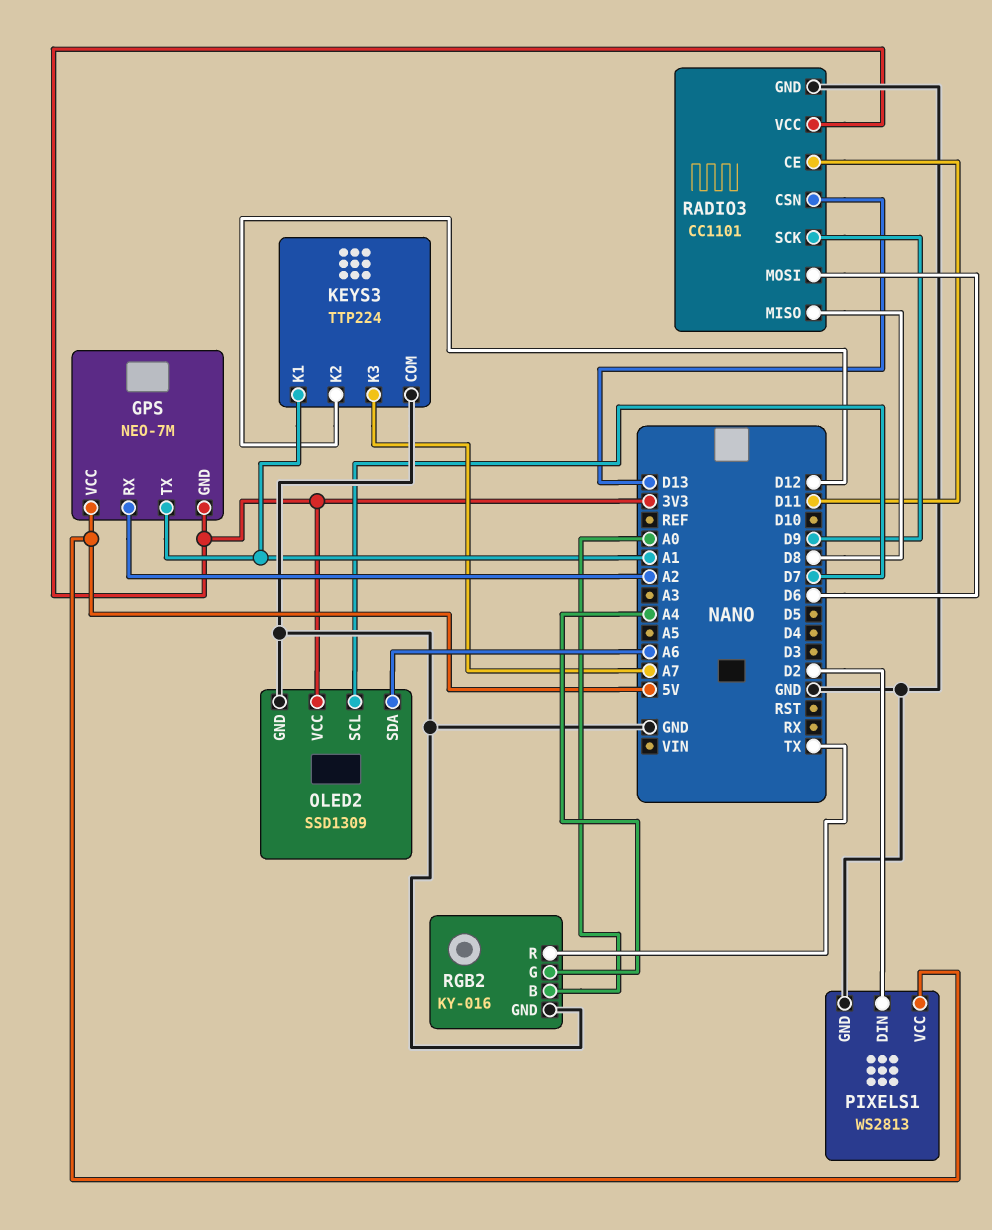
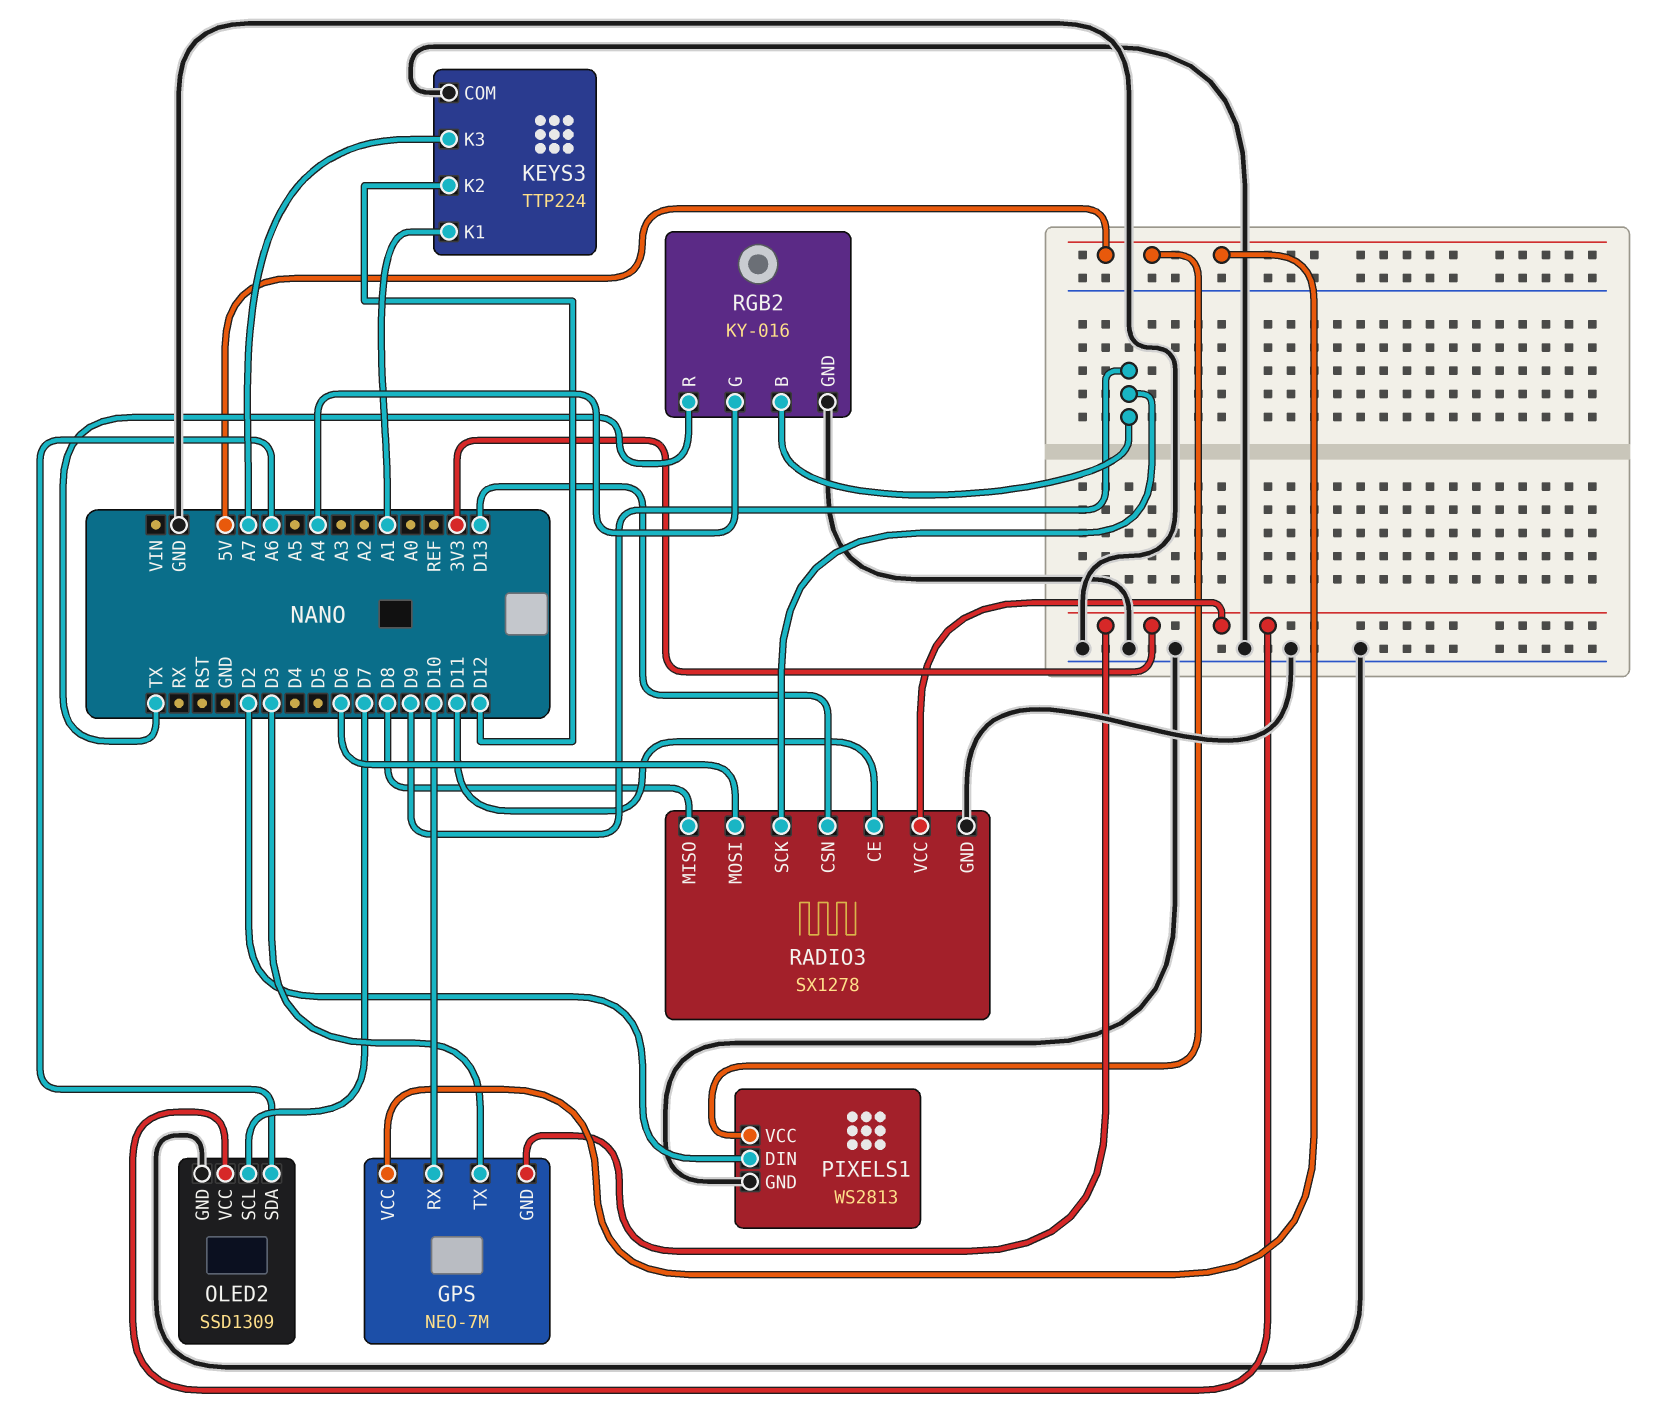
GPS pin RX: A2 -> D10
GPS pin TX: A1 -> D3
RADIO3: CC1101 -> SX1278
RGB2 pin B: A0 -> D9

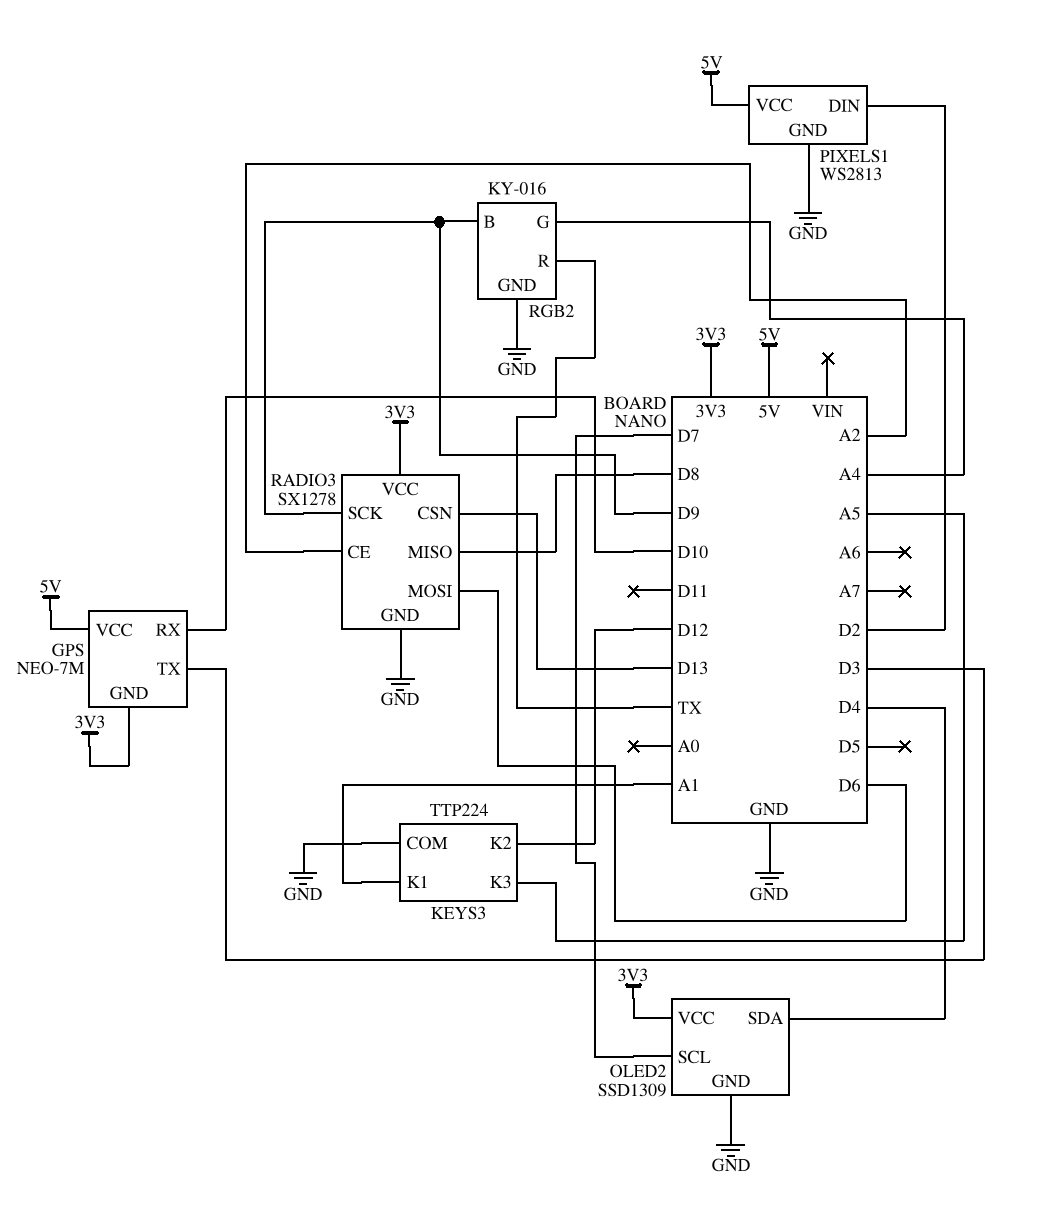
KEYS3 pin K3: A7 -> A5
OLED2 pin SDA: A6 -> D4
RADIO3 pin CE: D11 -> A2

